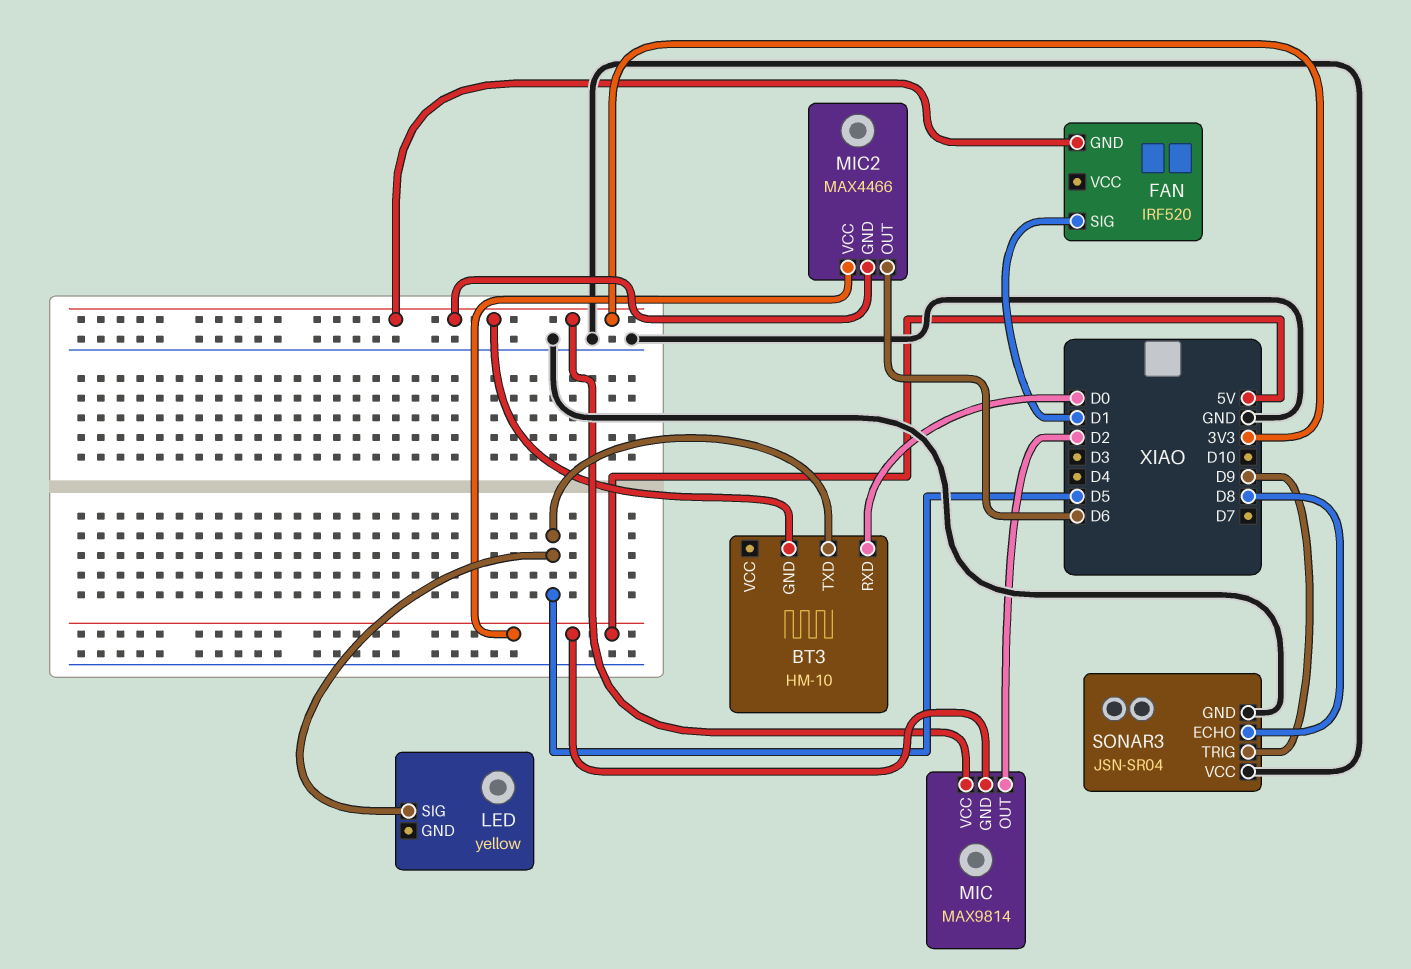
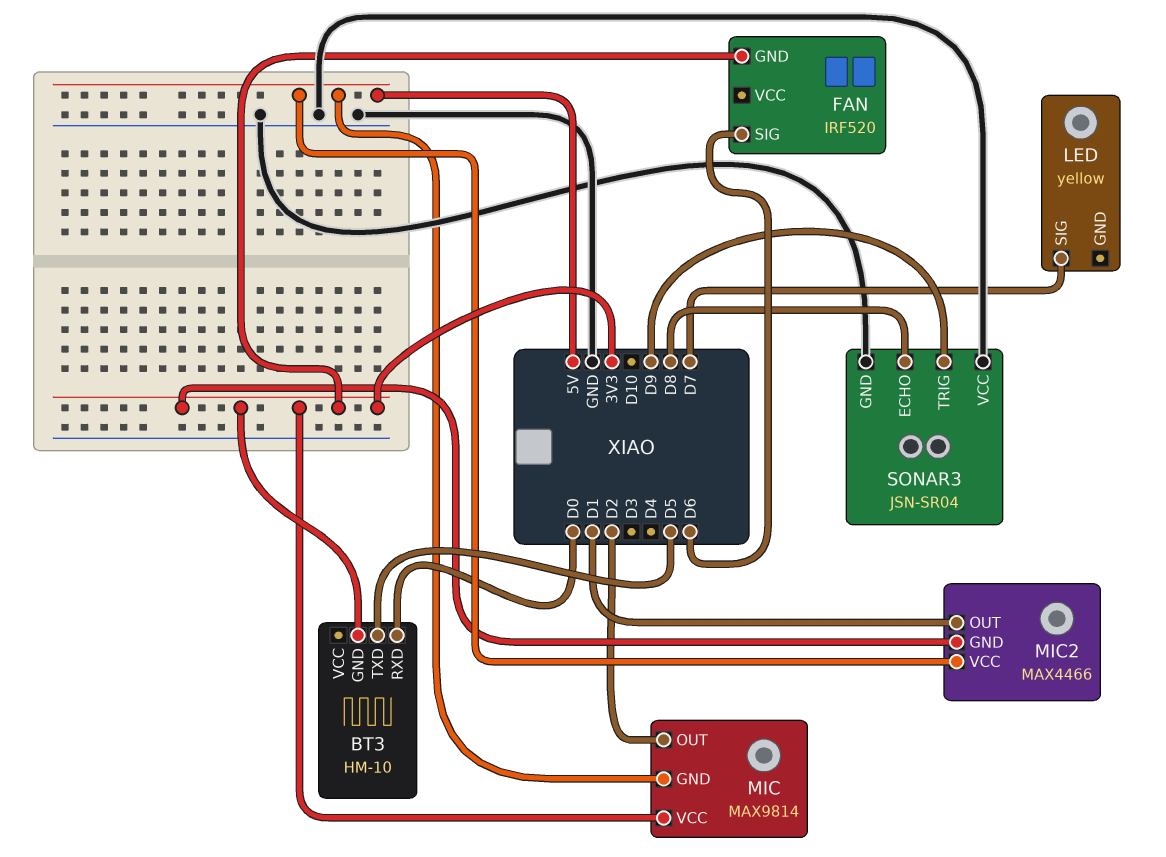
FAN pin SIG: D1 -> D6
LED pin SIG: D5 -> D7
MIC2 pin OUT: D6 -> D1

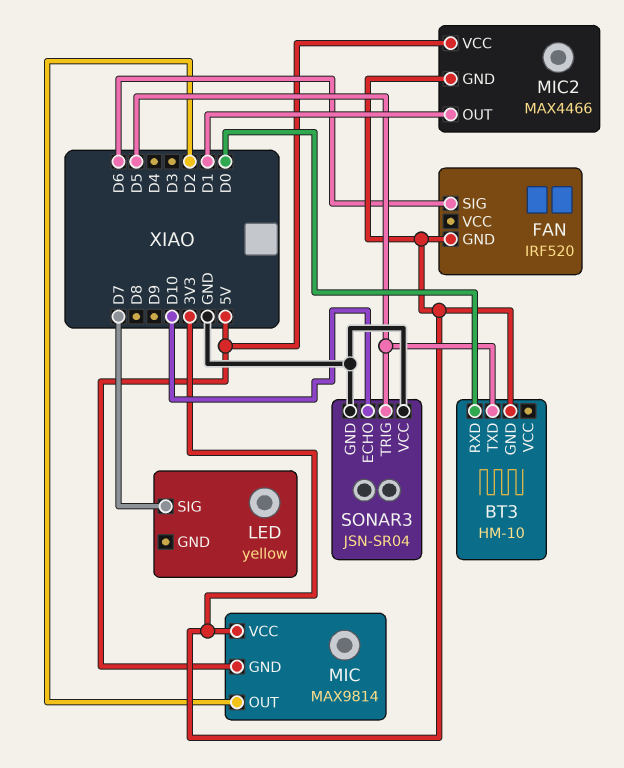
SONAR3 pin ECHO: D8 -> D10
SONAR3 pin TRIG: D9 -> D5

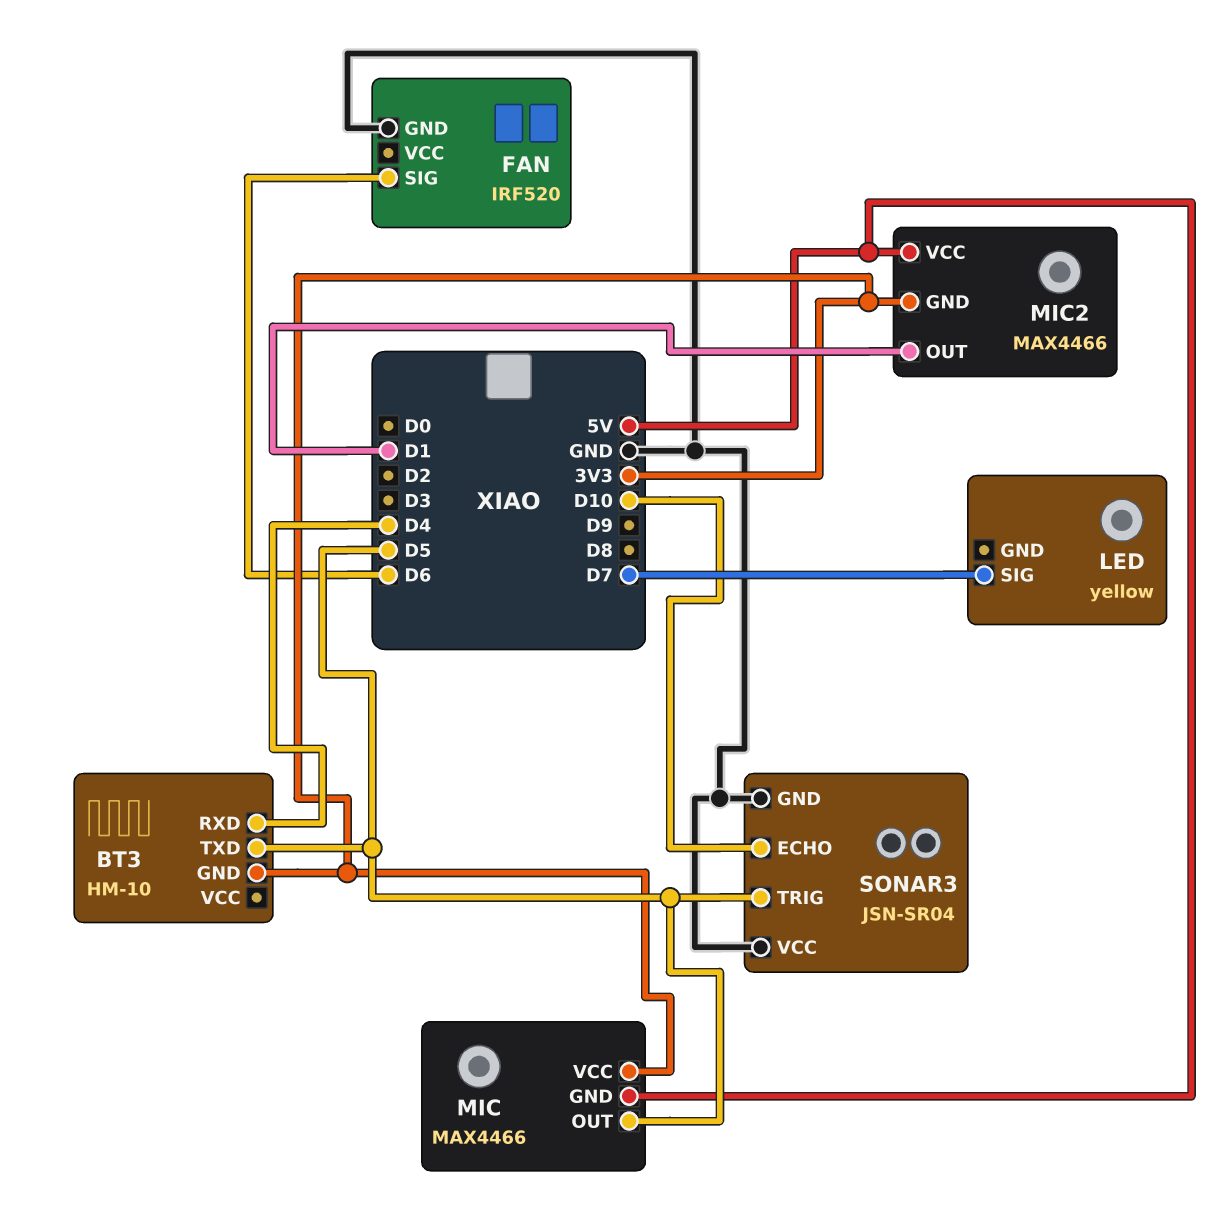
BT3 pin RXD: D0 -> D4
FAN pin GND: 3V3 -> GND
MIC: MAX9814 -> MAX4466
MIC pin OUT: D2 -> D5

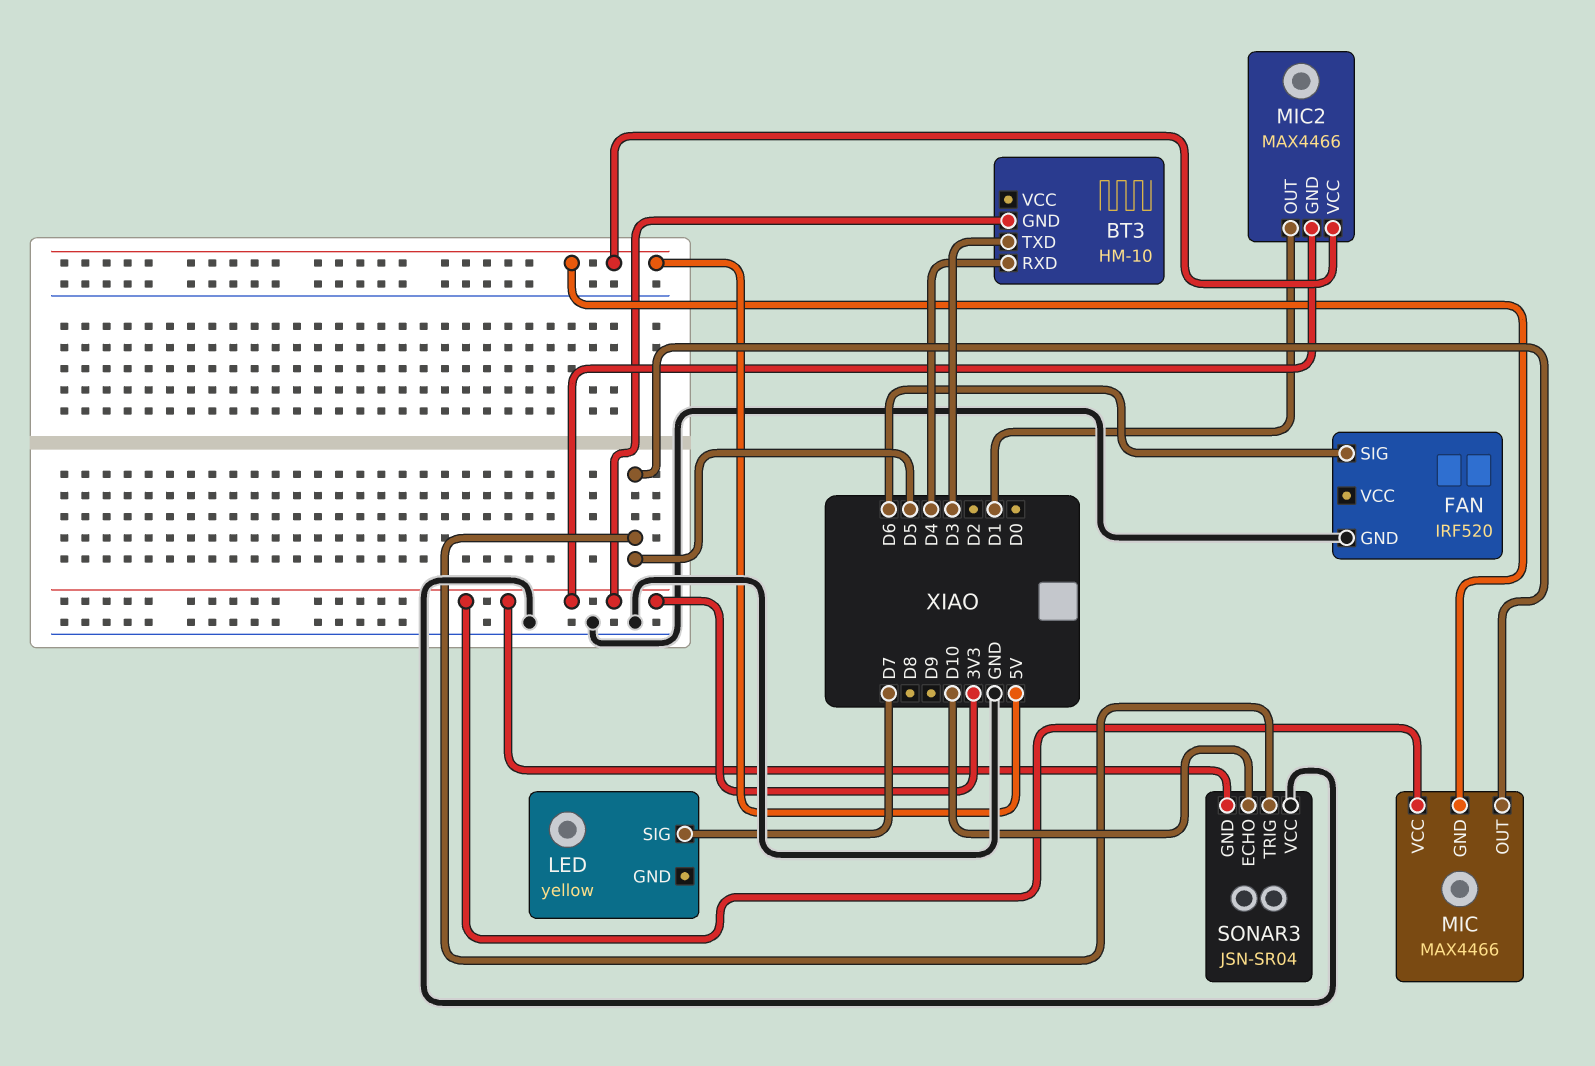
BT3 pin TXD: D5 -> D3
SONAR3 pin GND: GND -> 3V3

